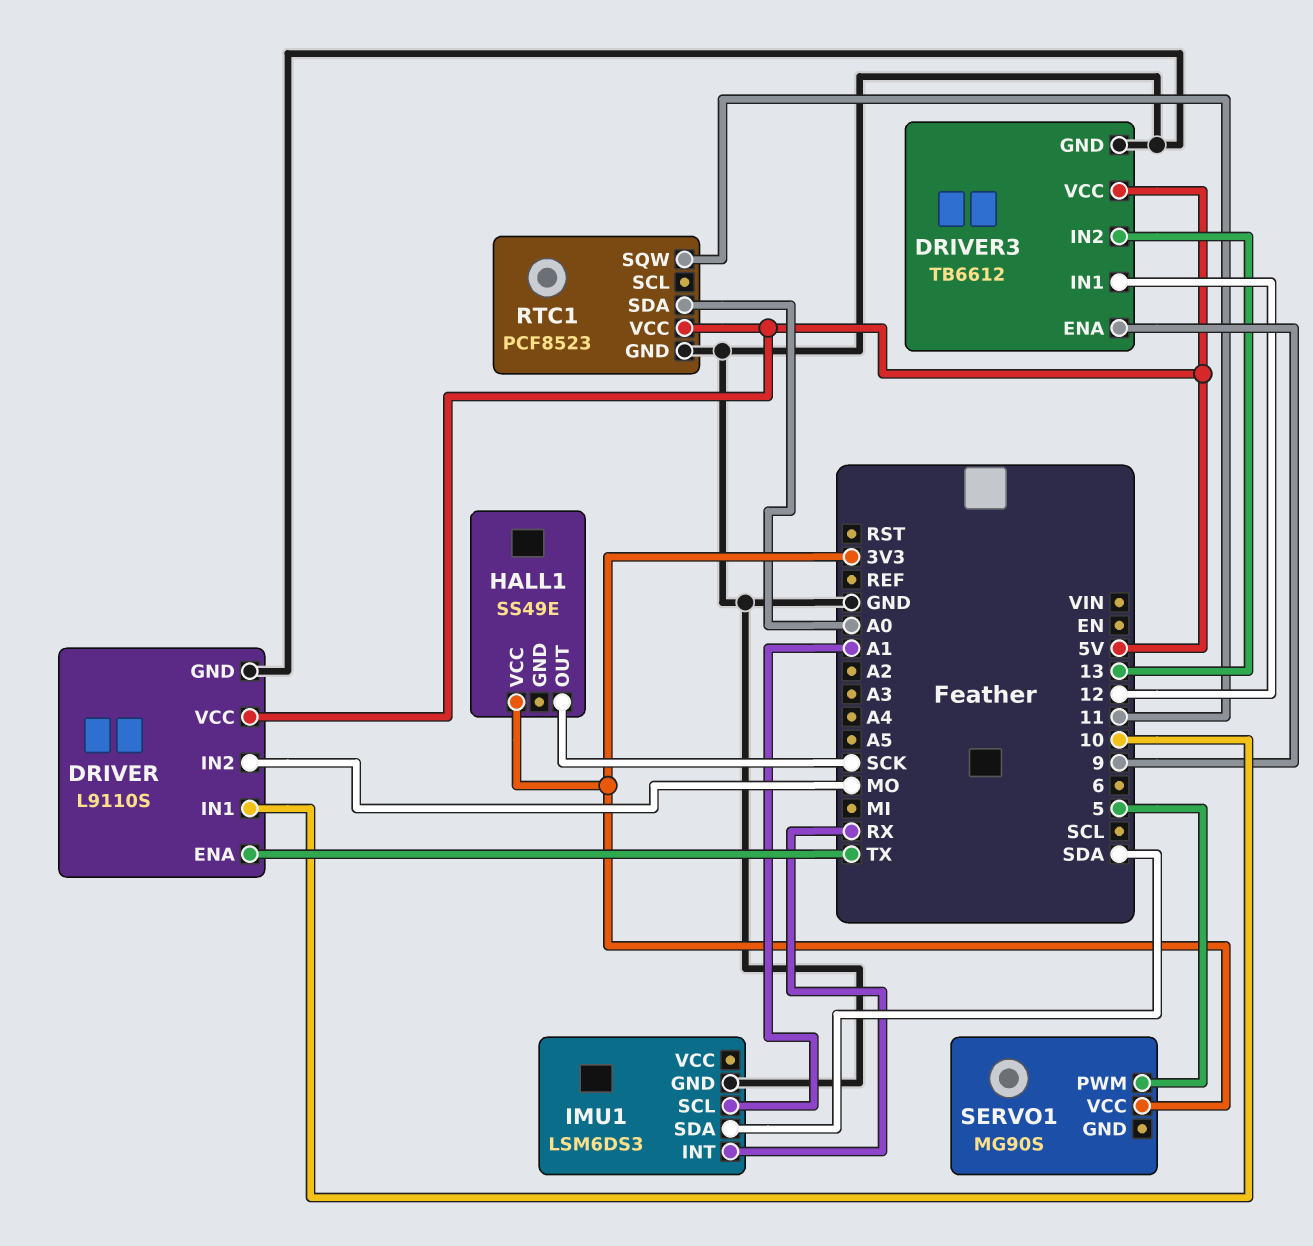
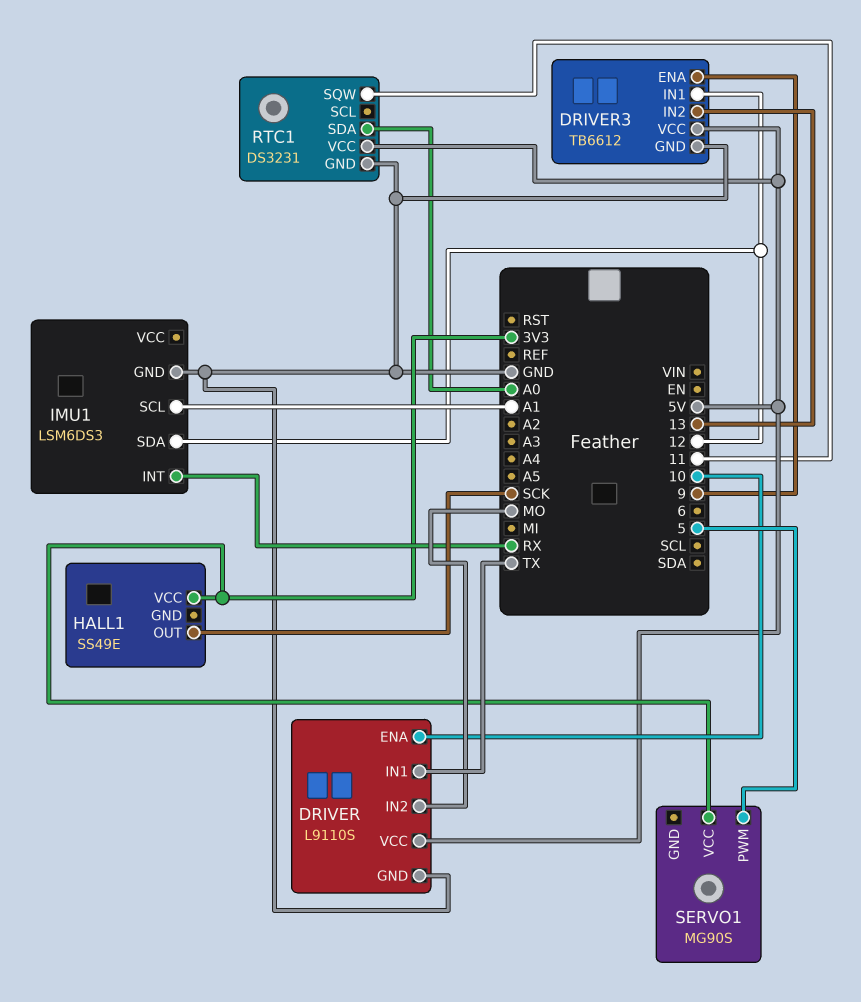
DRIVER pin ENA: TX -> 10
DRIVER pin IN1: 10 -> TX
IMU1 pin SDA: SDA -> 12
RTC1: PCF8523 -> DS3231

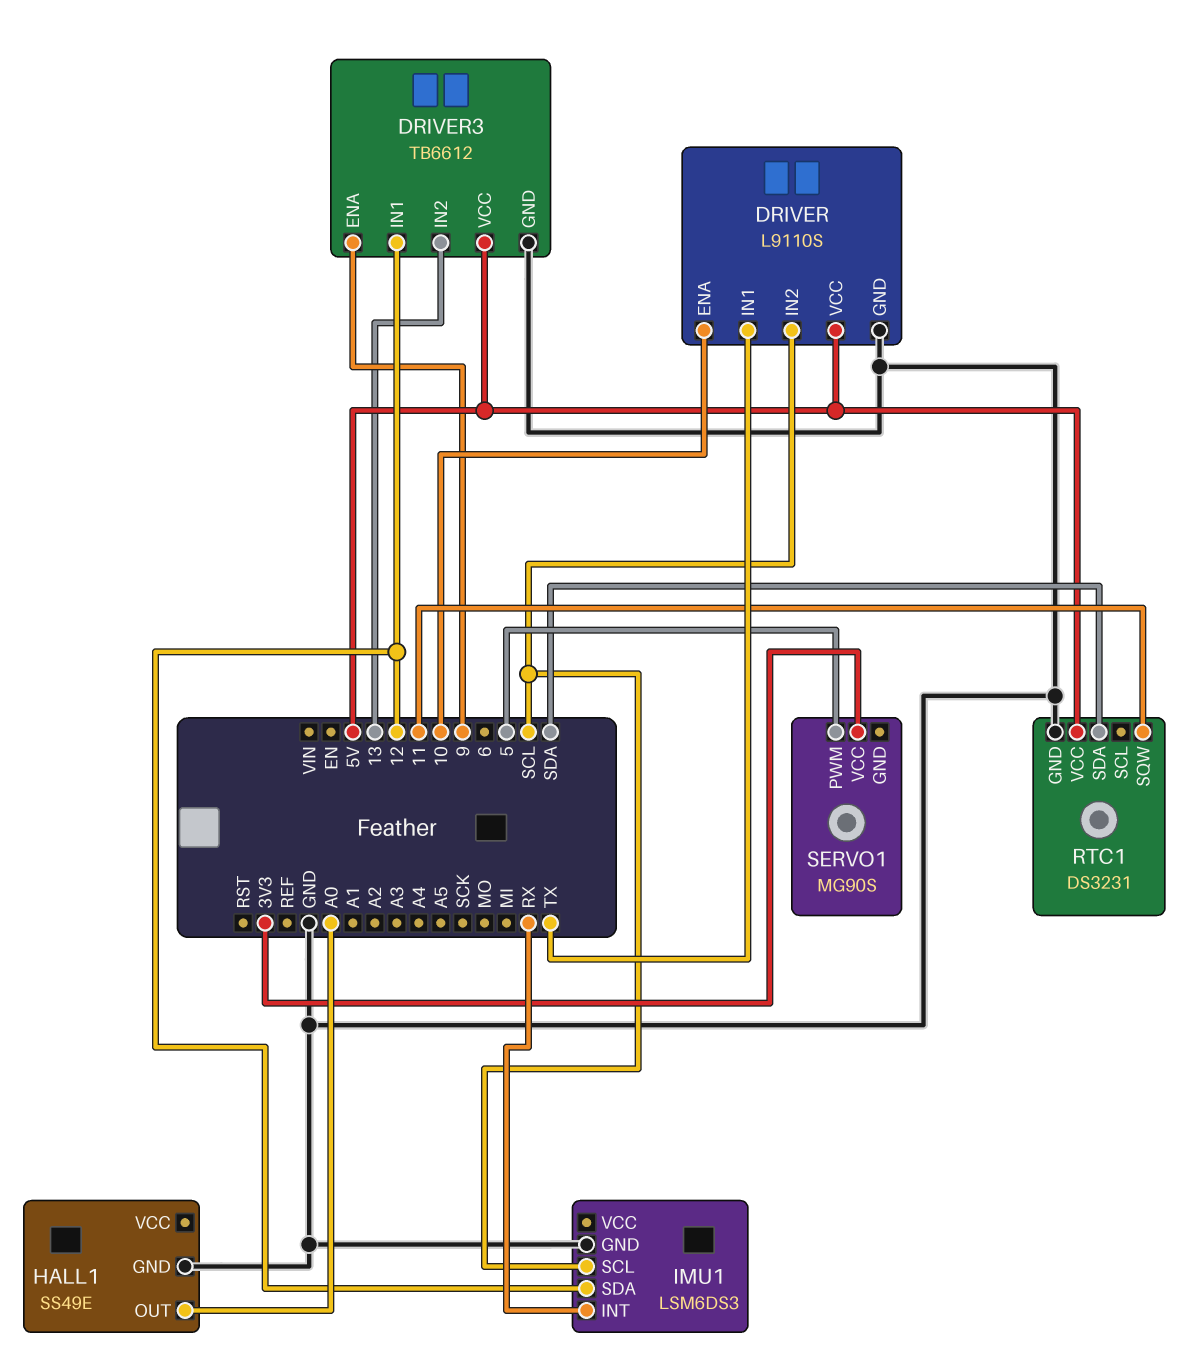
DRIVER pin IN2: MO -> SCL
HALL1 pin GND: none -> GND
HALL1 pin OUT: SCK -> A0
HALL1 pin VCC: 3V3 -> none
IMU1 pin SCL: A1 -> SCL
RTC1 pin SDA: A0 -> SDA

